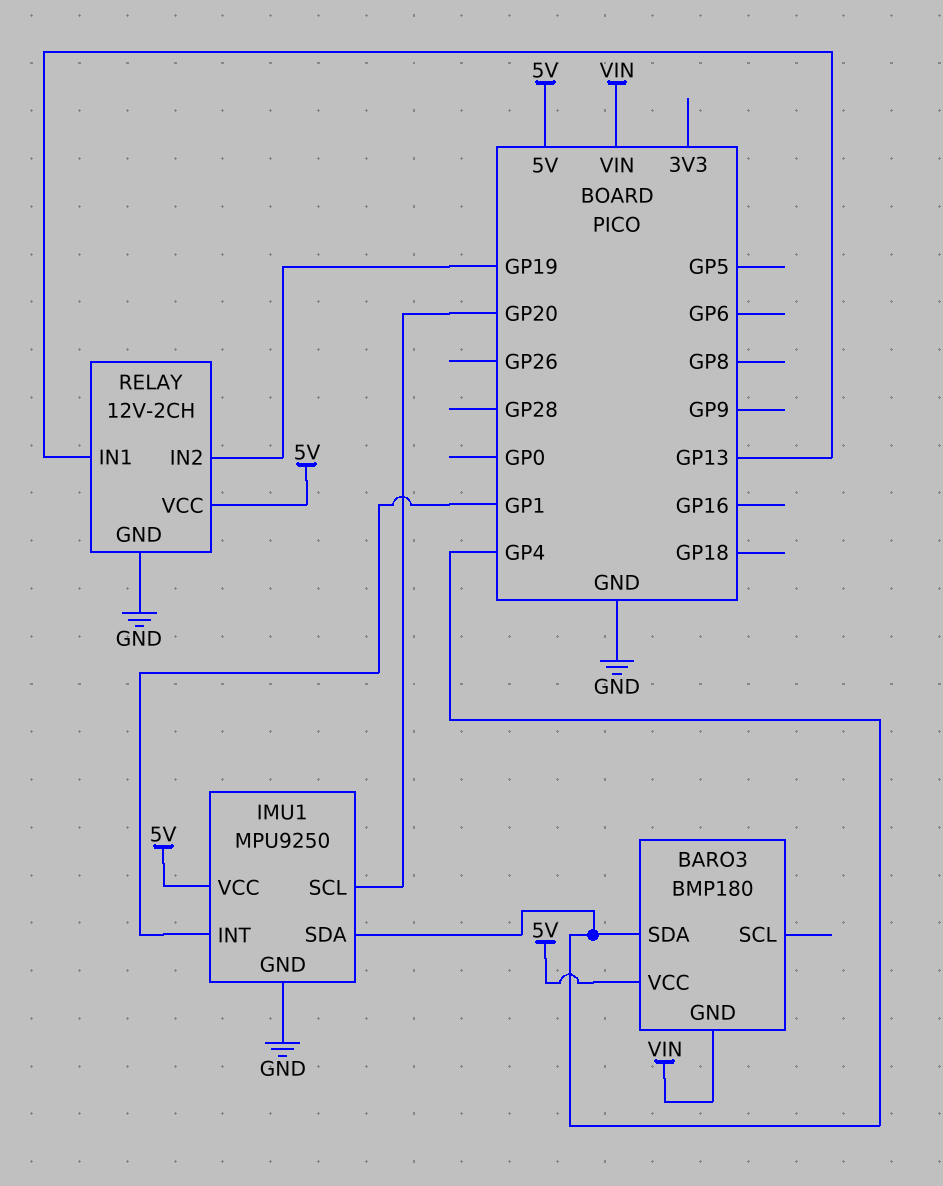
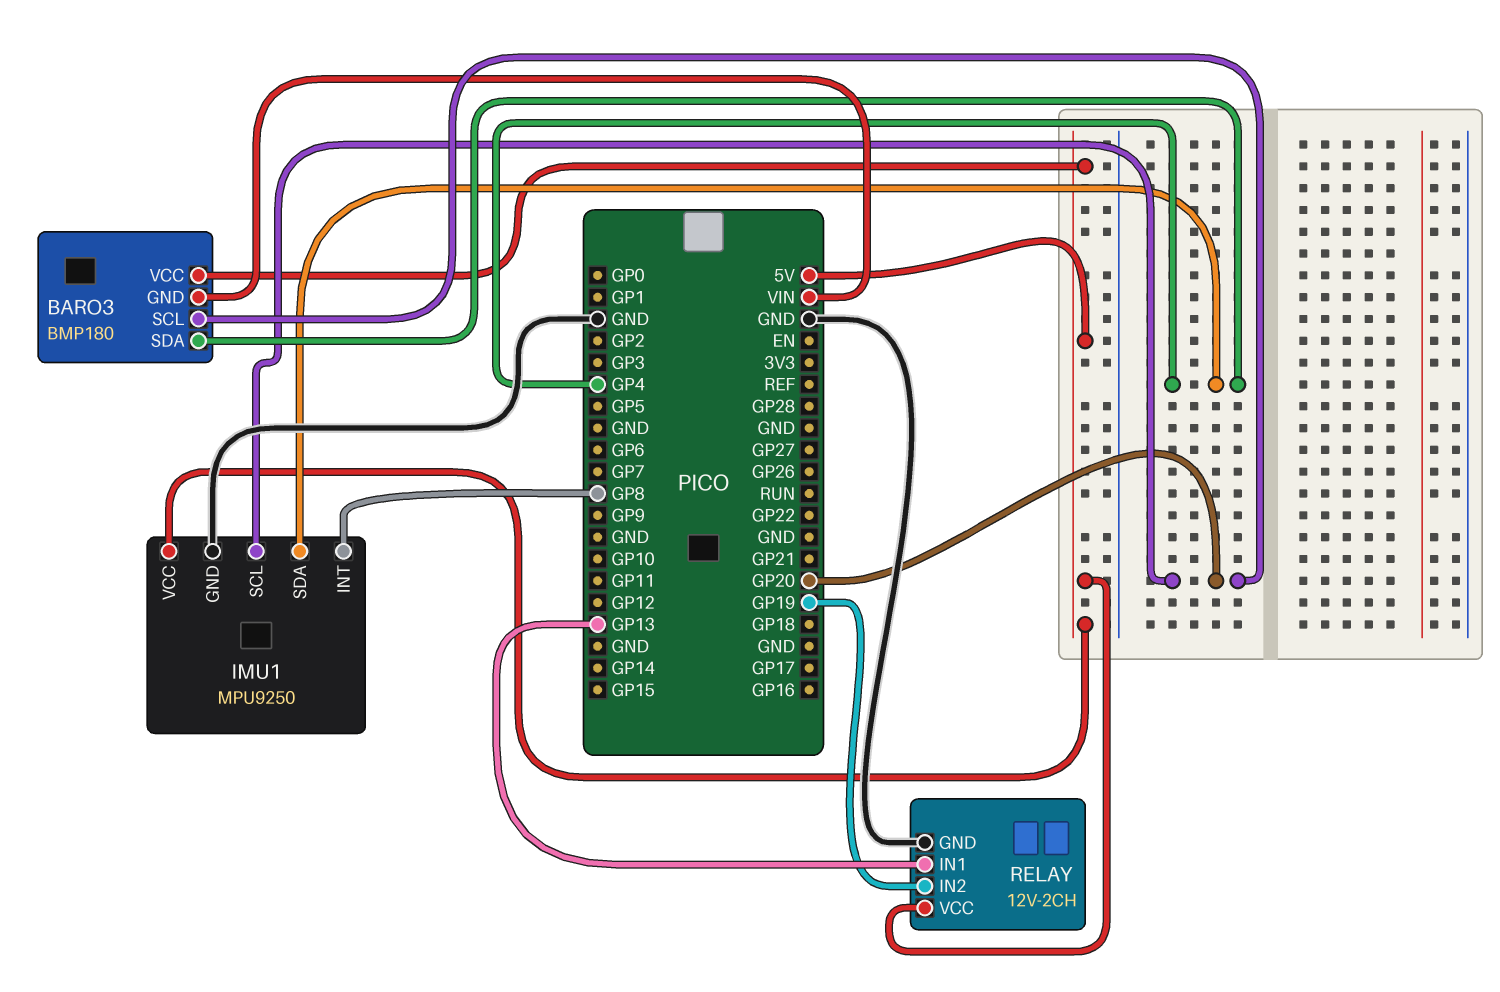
BARO3 pin SCL: none -> GP20
IMU1 pin INT: GP1 -> GP8

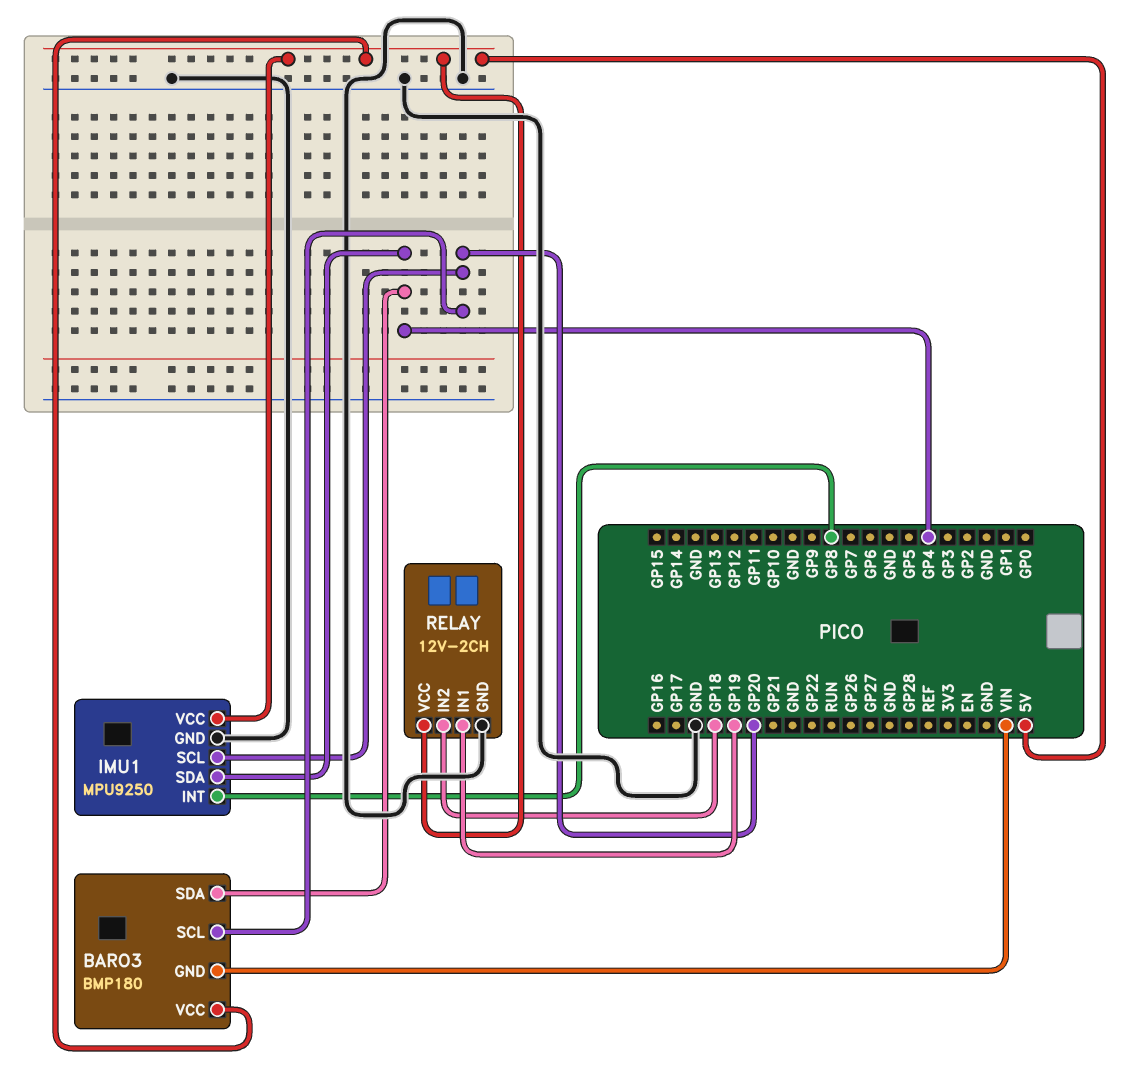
RELAY pin IN1: GP13 -> GP19
RELAY pin IN2: GP19 -> GP18

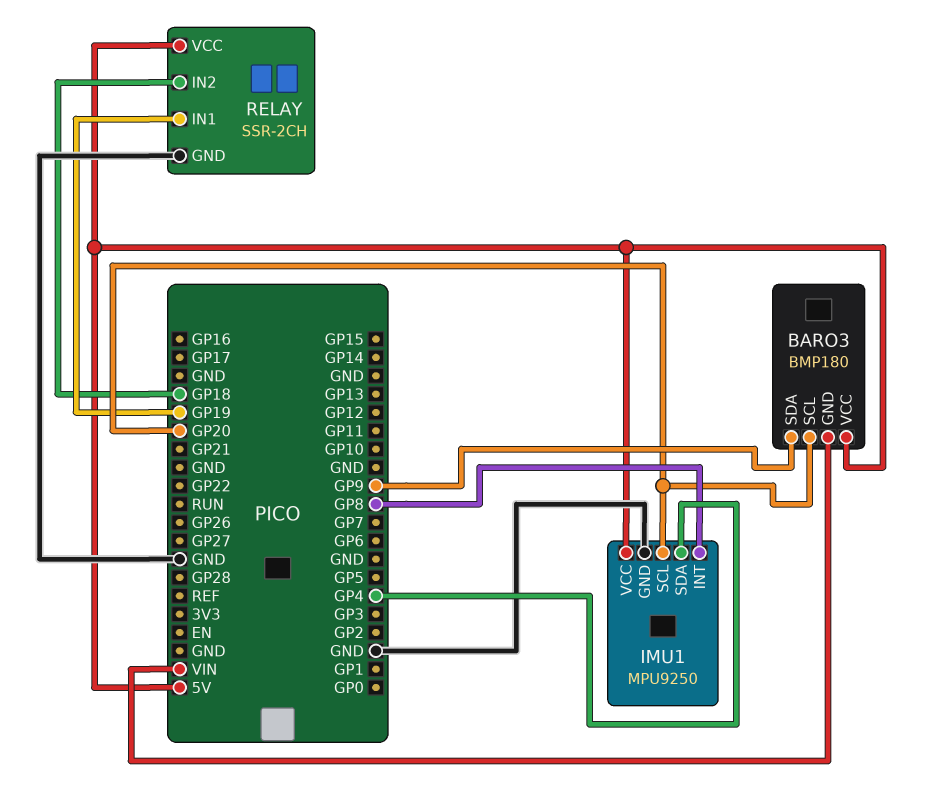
BARO3 pin SDA: GP4 -> GP9
RELAY: 12V-2CH -> SSR-2CH

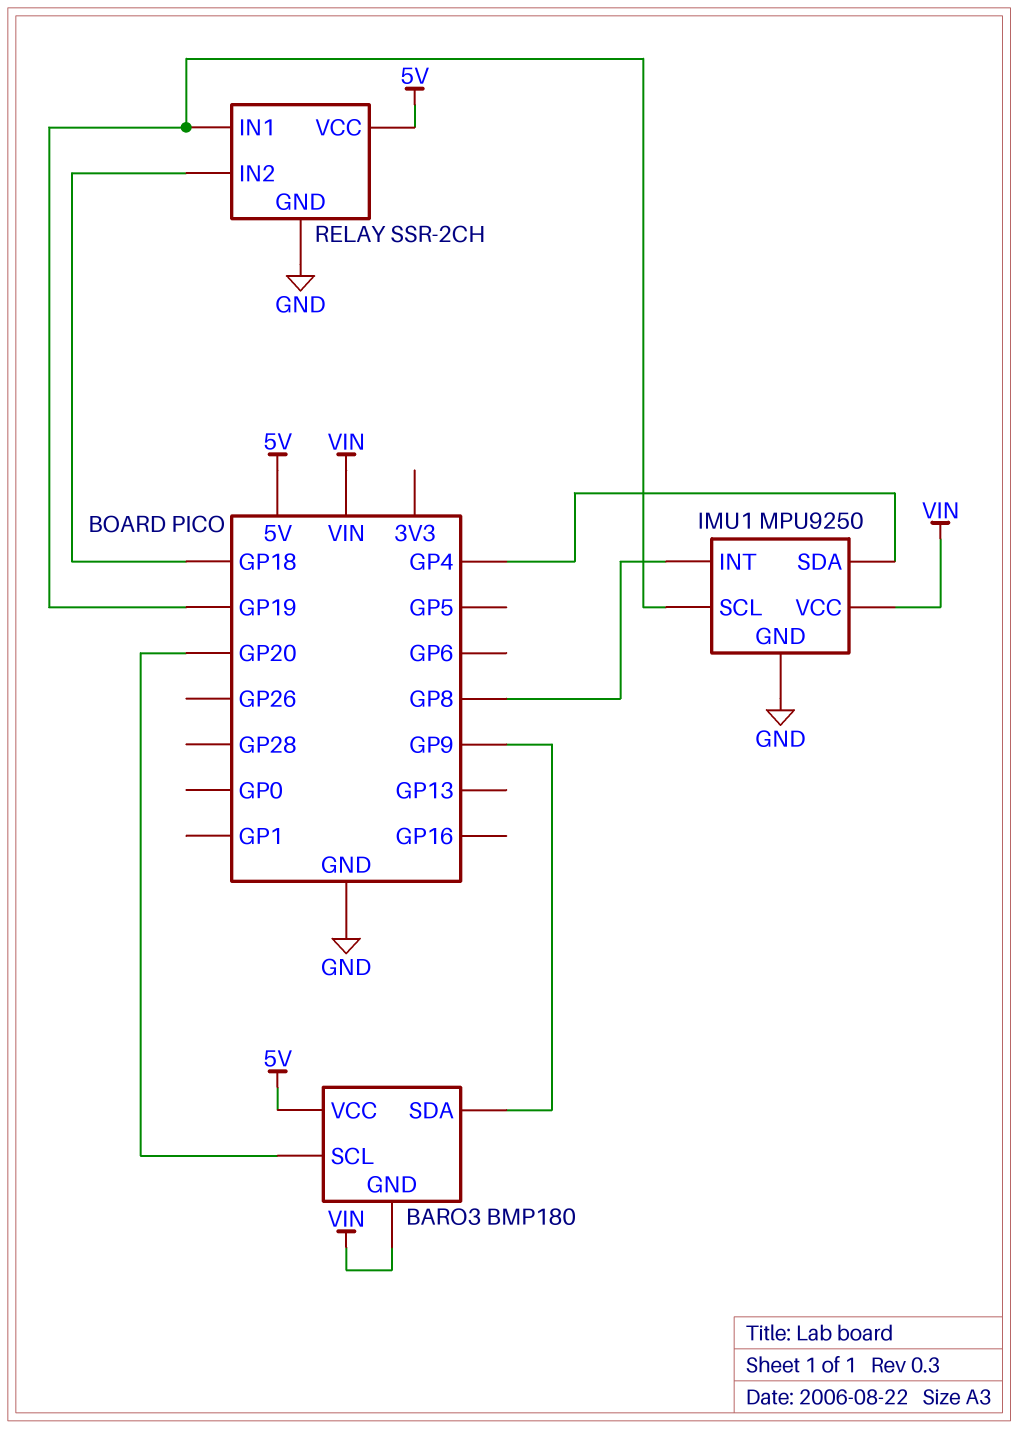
IMU1 pin SCL: GP20 -> GP19
IMU1 pin VCC: 5V -> VIN

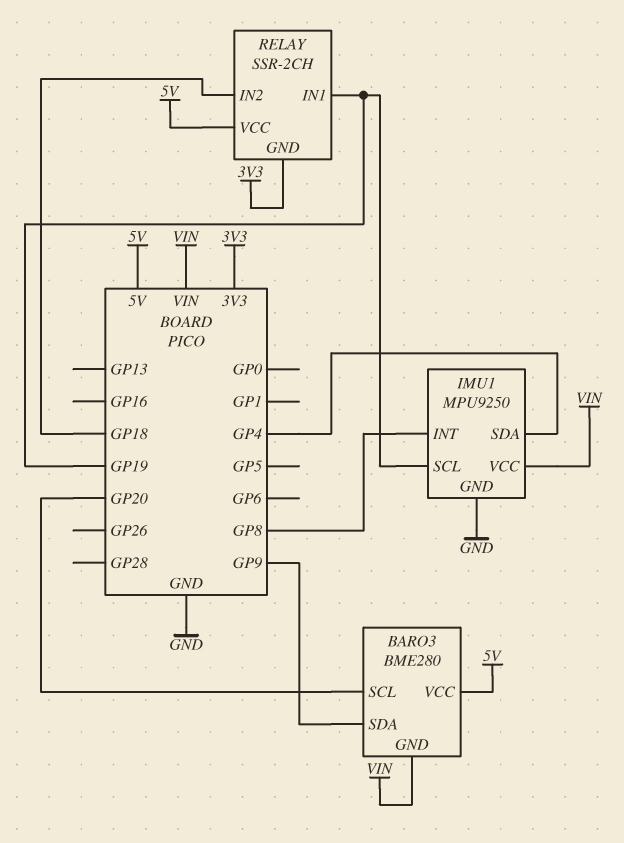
BARO3: BMP180 -> BME280
RELAY pin GND: GND -> 3V3

